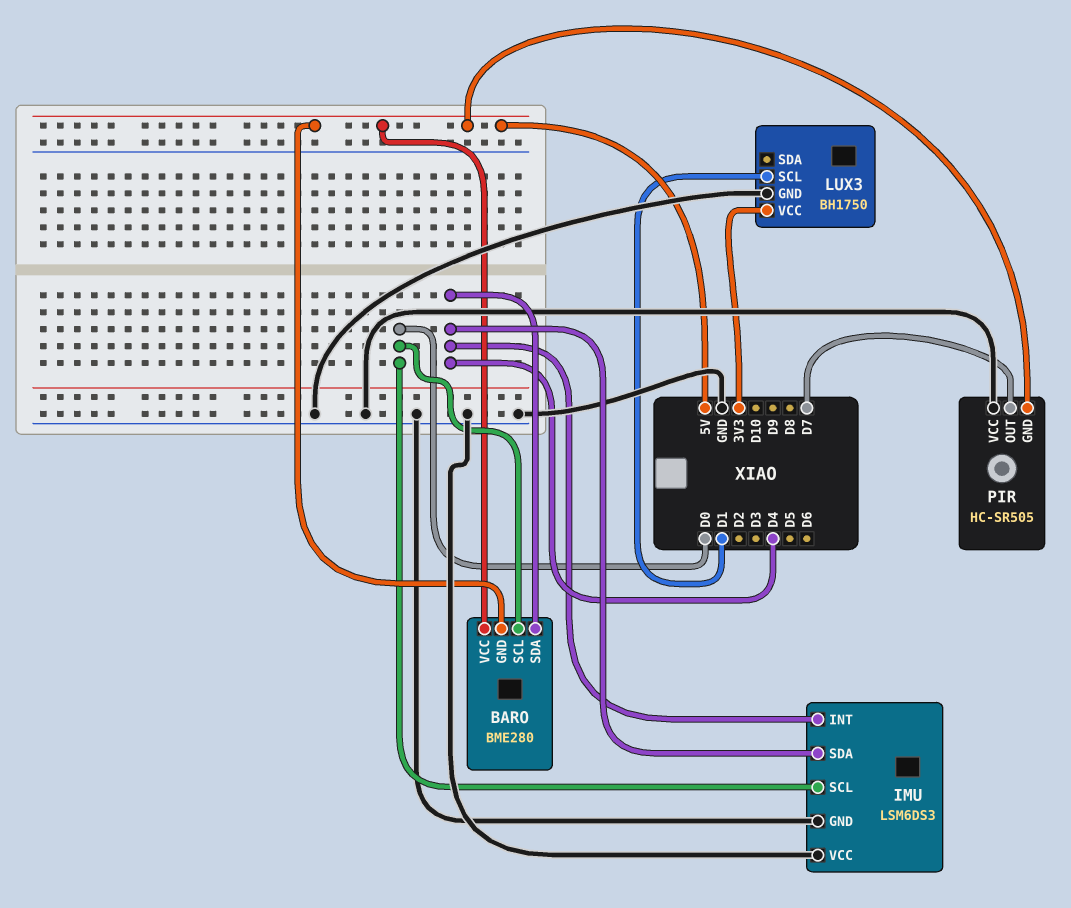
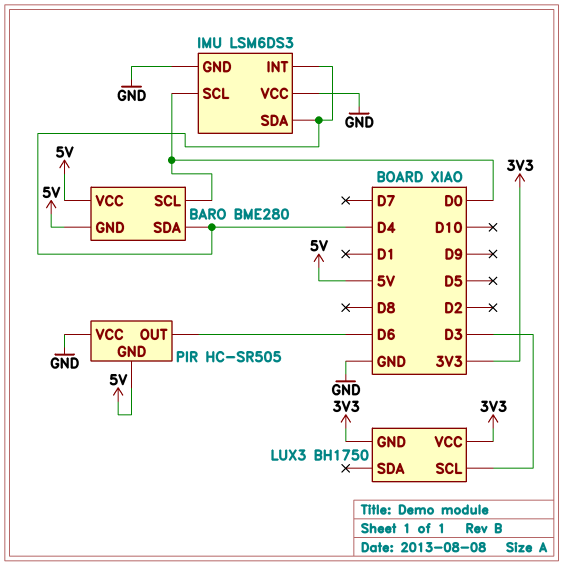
LUX3 pin GND: GND -> 3V3
LUX3 pin SCL: D1 -> D3
PIR pin OUT: D7 -> D6

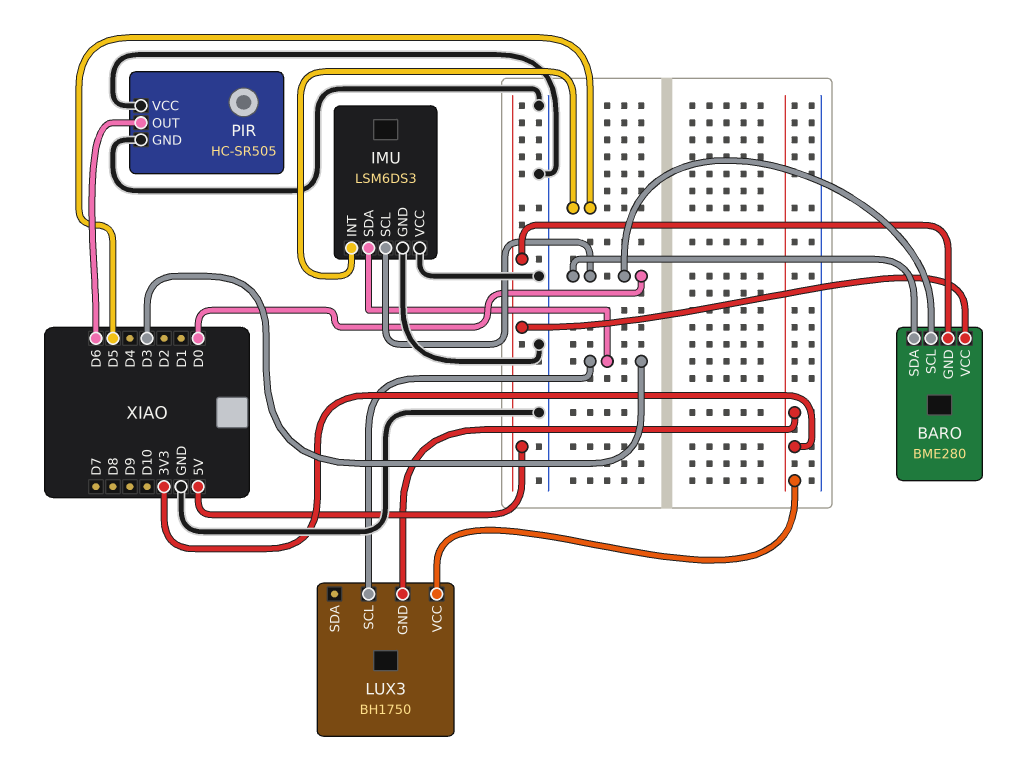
BARO pin SDA: D4 -> D0
IMU pin INT: D4 -> D5
IMU pin SDA: D4 -> D3
PIR pin GND: 5V -> GND

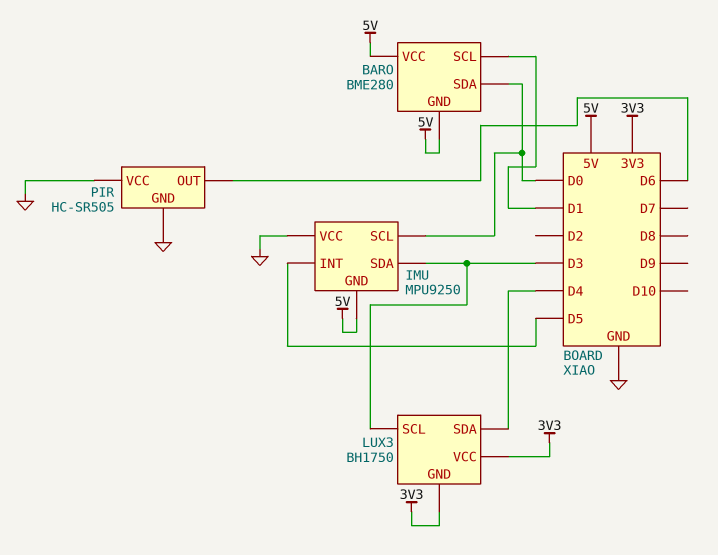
BARO pin SCL: D0 -> D1
IMU: LSM6DS3 -> MPU9250
IMU pin GND: GND -> 5V
LUX3 pin SDA: none -> D4

